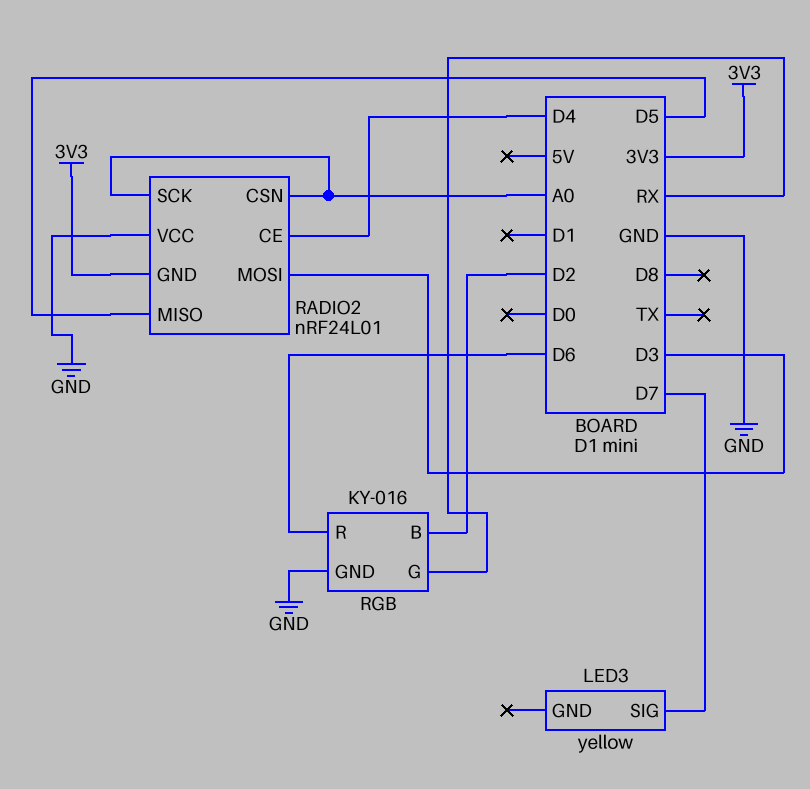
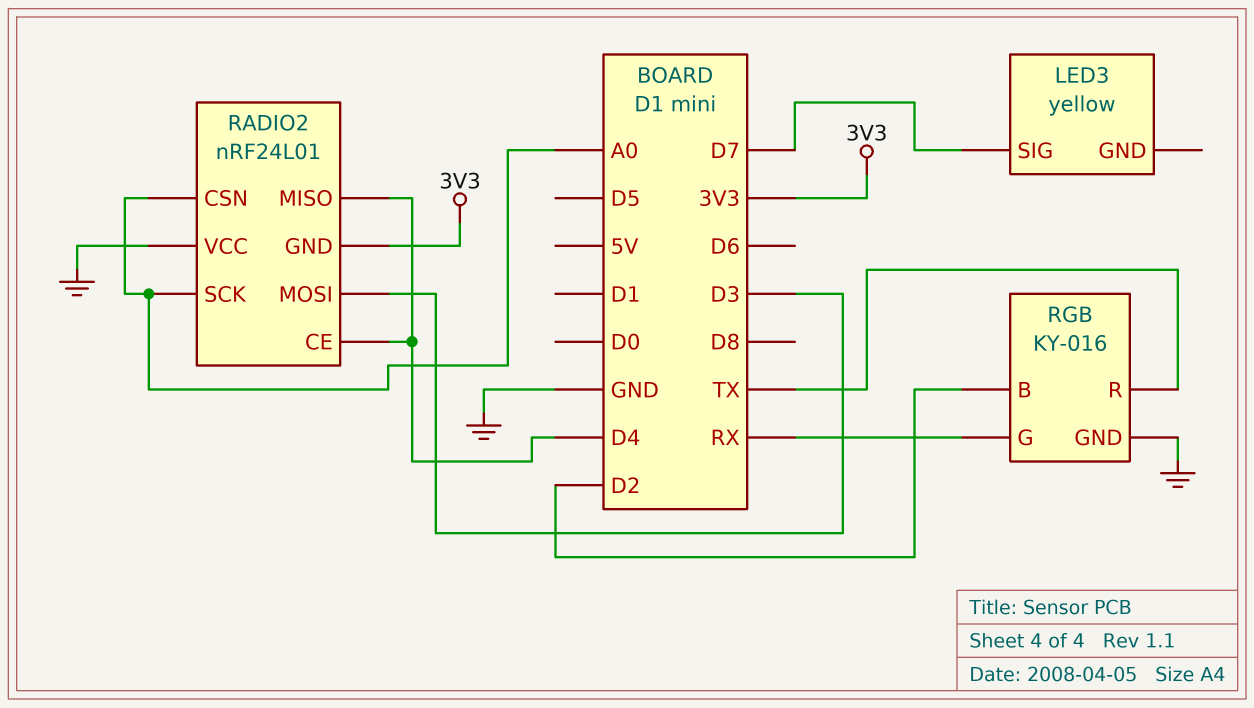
RADIO2 pin MISO: D5 -> D4
RGB pin R: D6 -> TX

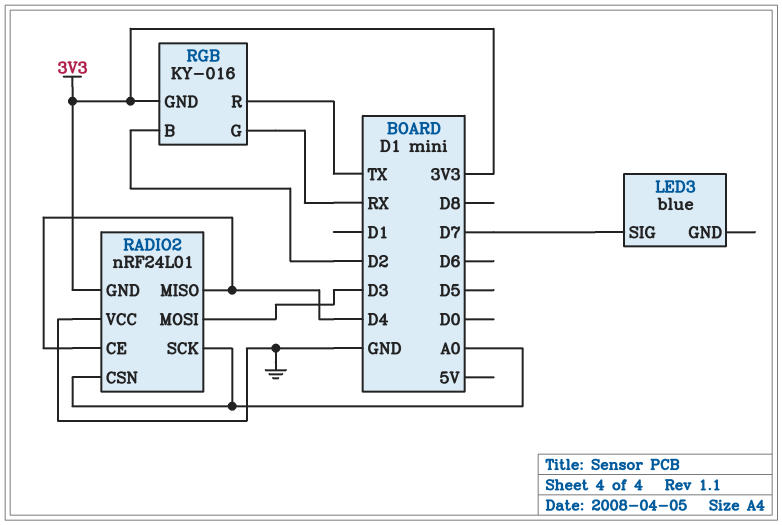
LED3: yellow -> blue
RGB pin GND: GND -> 3V3

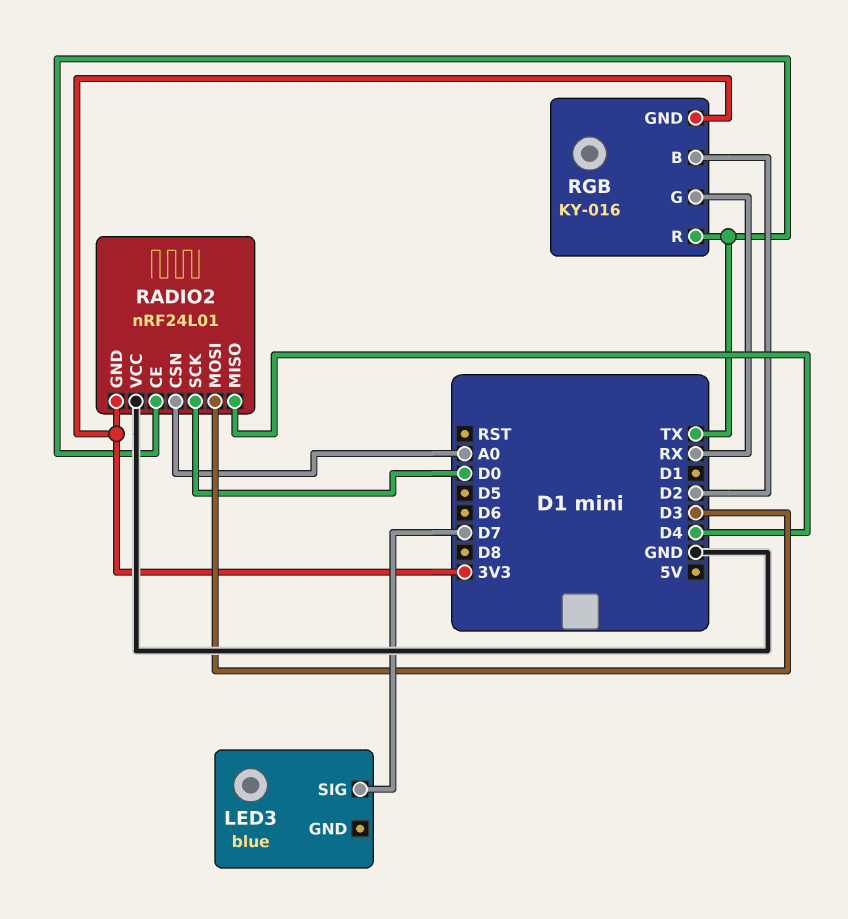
RADIO2 pin CE: D4 -> TX
RADIO2 pin SCK: A0 -> D0

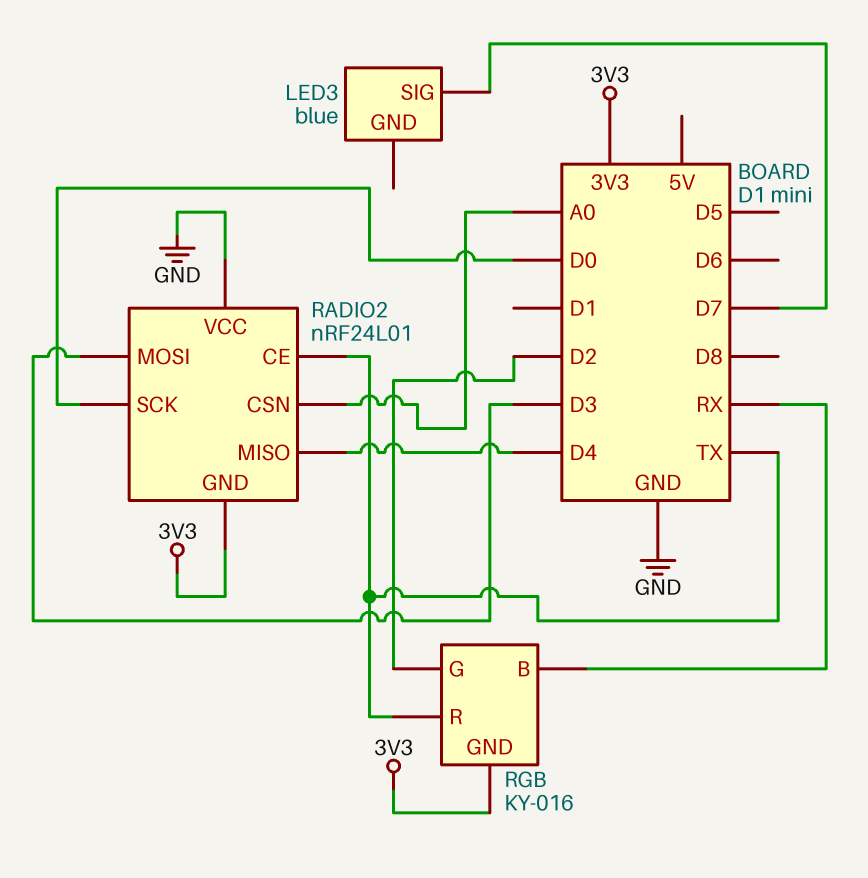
RGB pin B: D2 -> RX
RGB pin G: RX -> D2

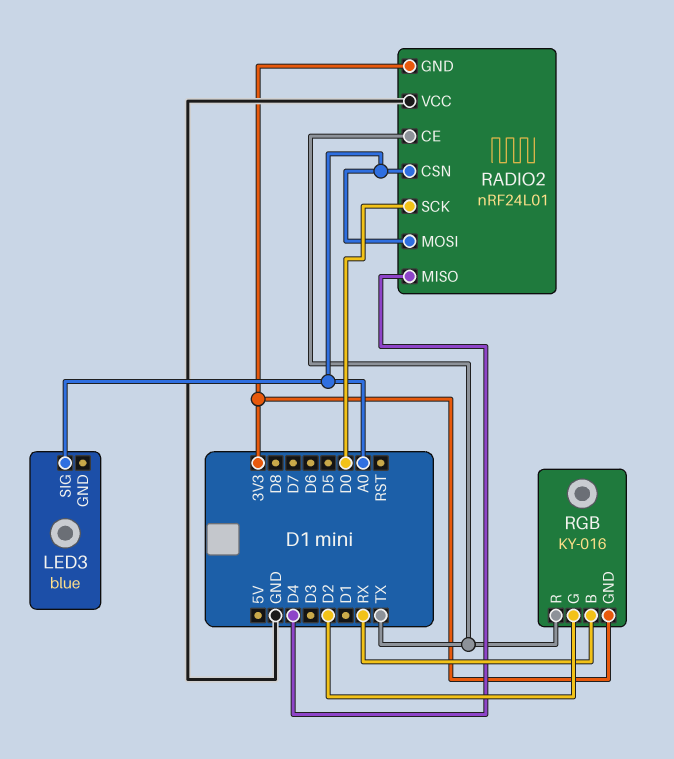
LED3 pin SIG: D7 -> A0
RADIO2 pin MOSI: D3 -> A0

